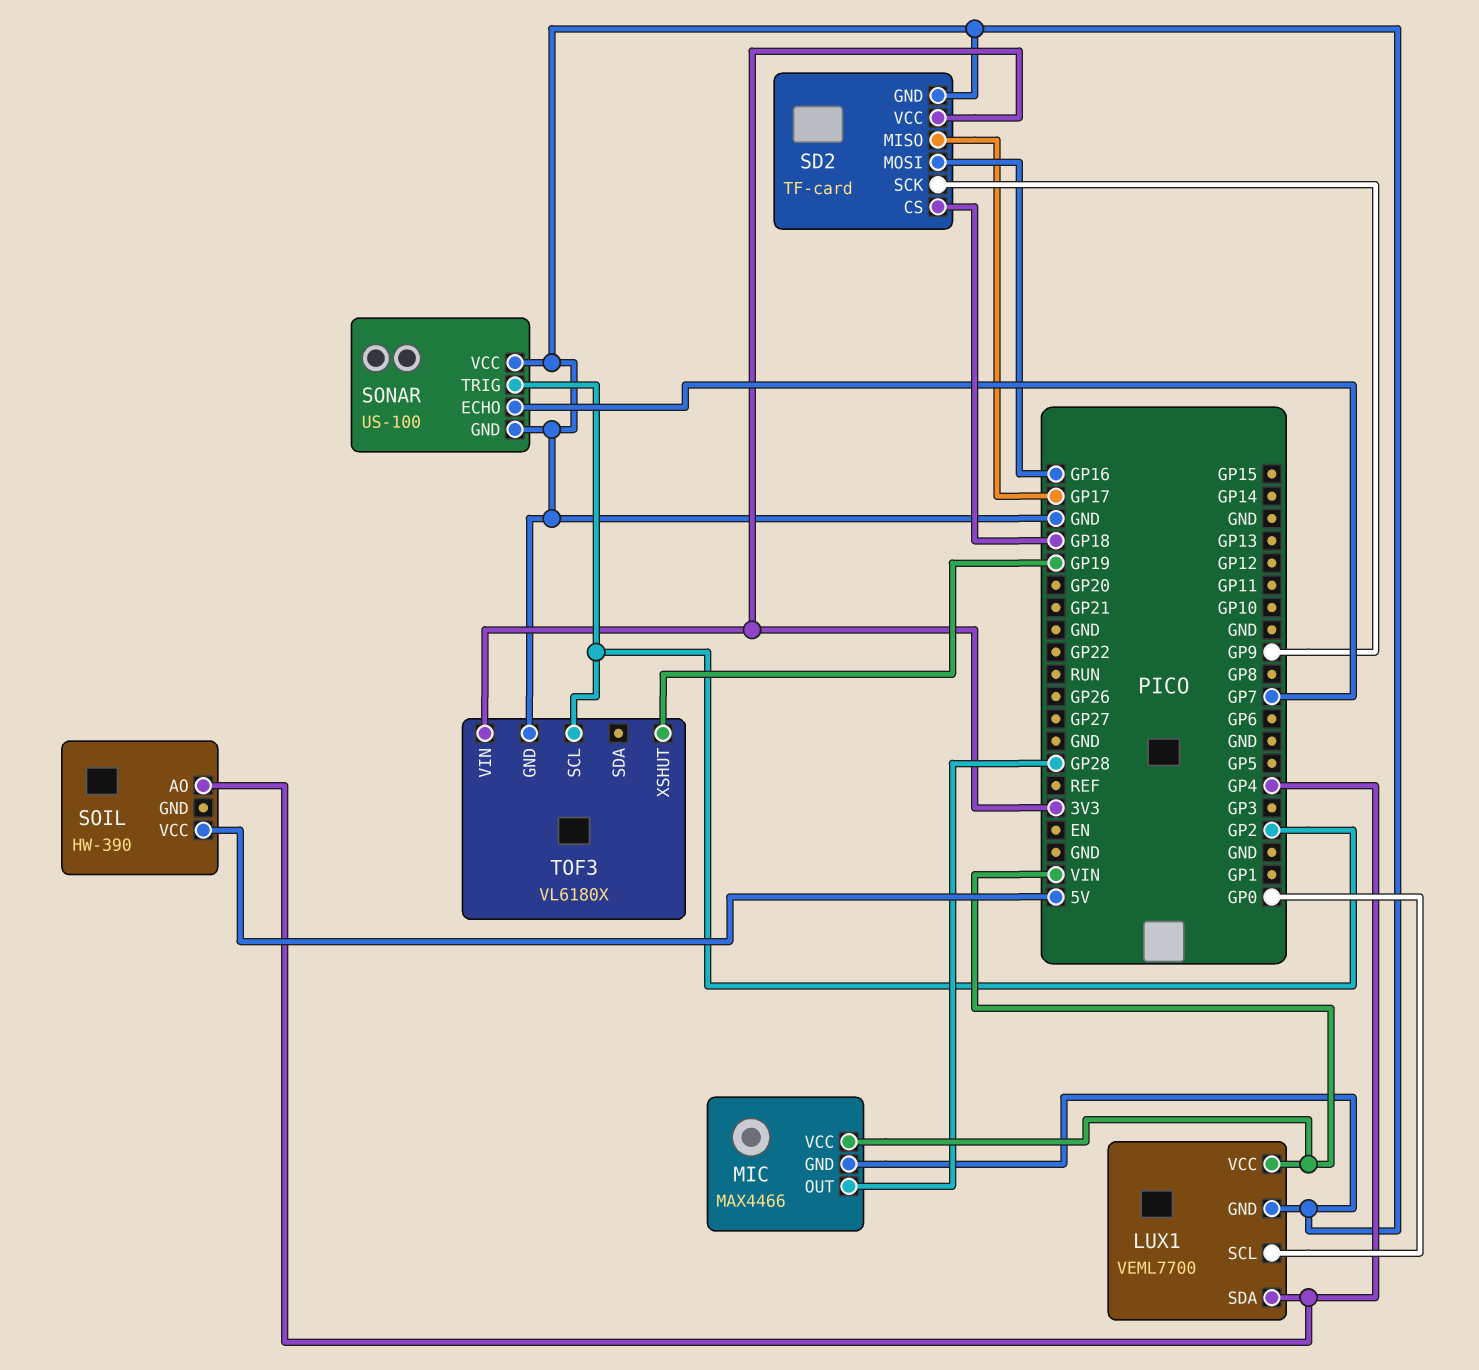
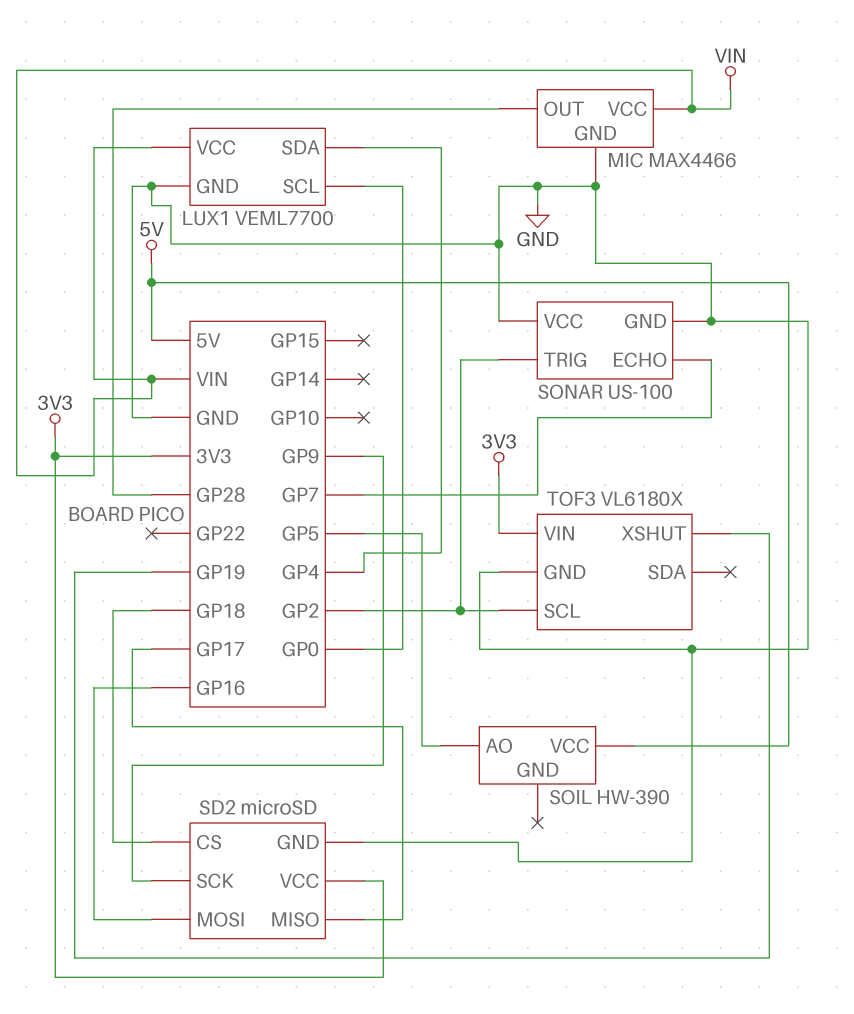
SD2: TF-card -> microSD
SOIL pin AO: GP4 -> GP5

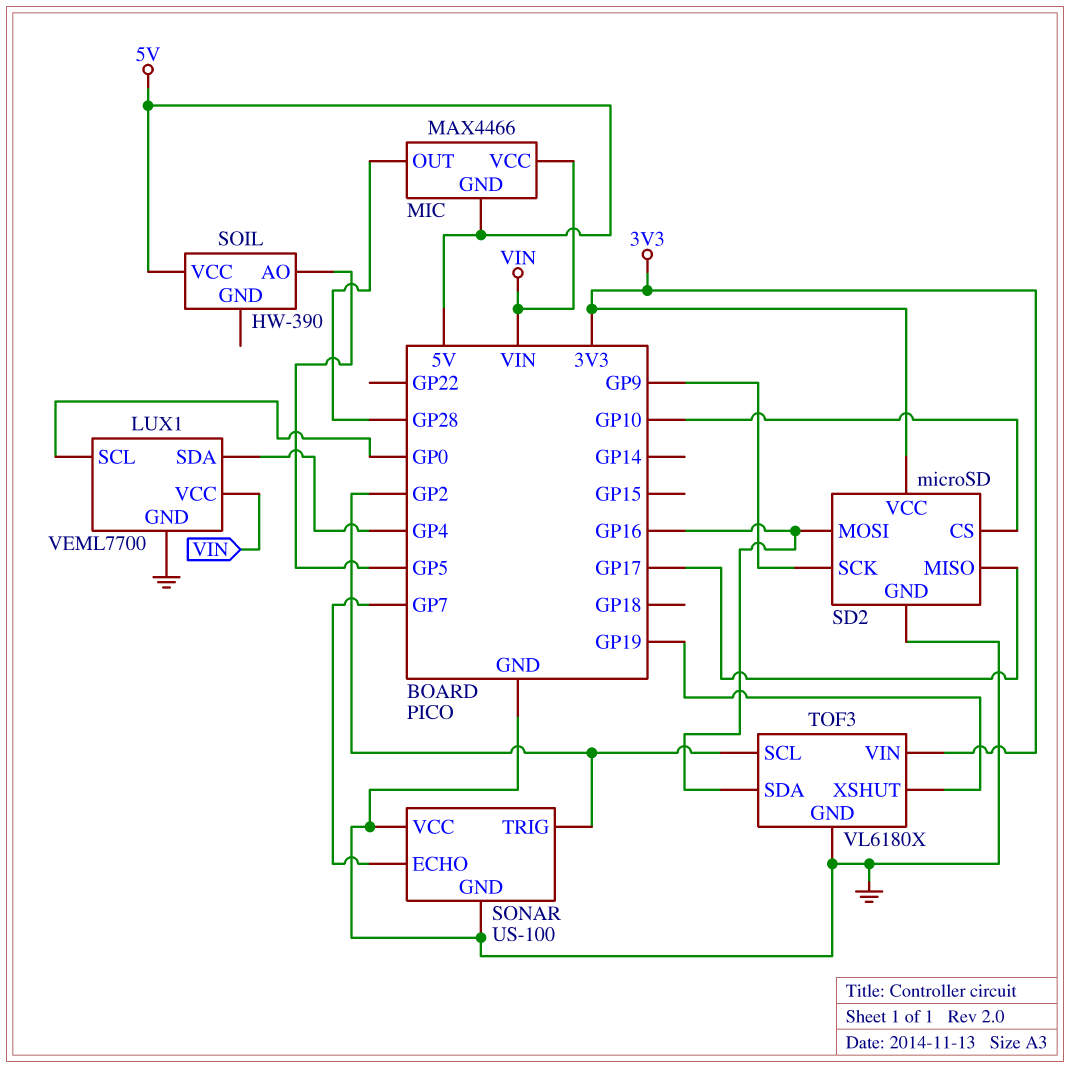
MIC pin GND: GND -> 5V
SD2 pin CS: GP18 -> GP10
TOF3 pin SDA: none -> GP16

